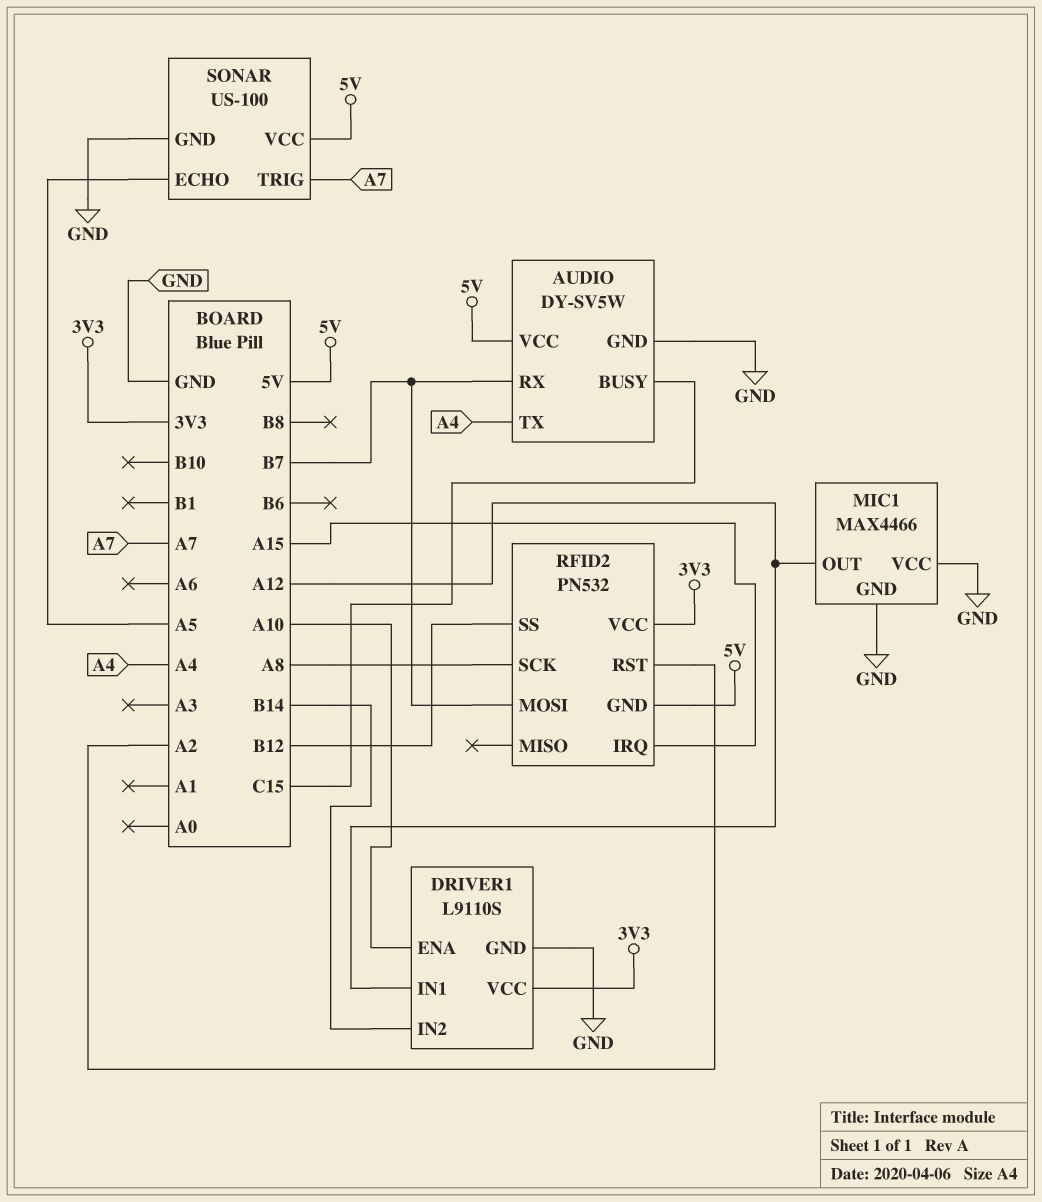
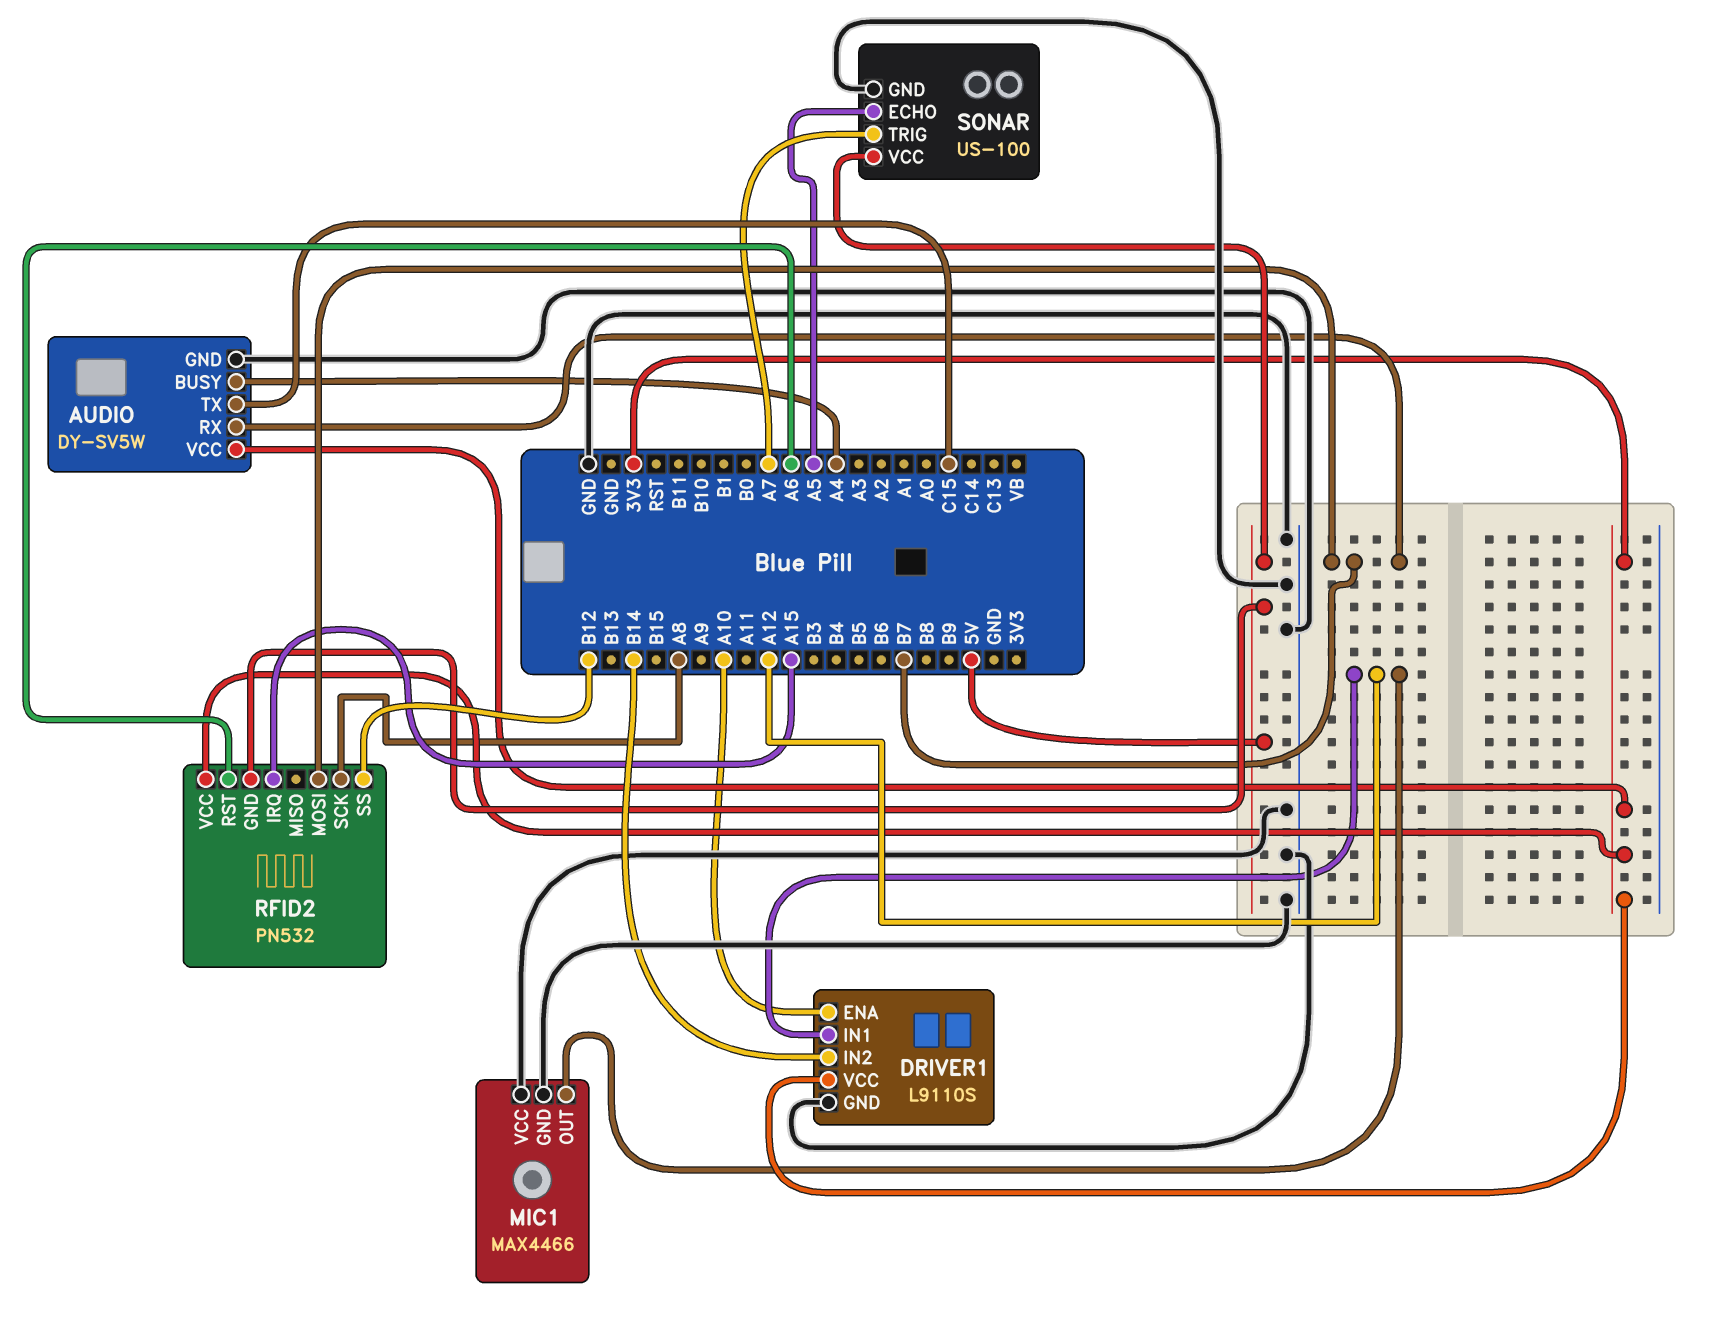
AUDIO pin BUSY: C15 -> A4
AUDIO pin TX: A4 -> C15
AUDIO pin VCC: 5V -> 3V3
RFID2 pin RST: A2 -> A6

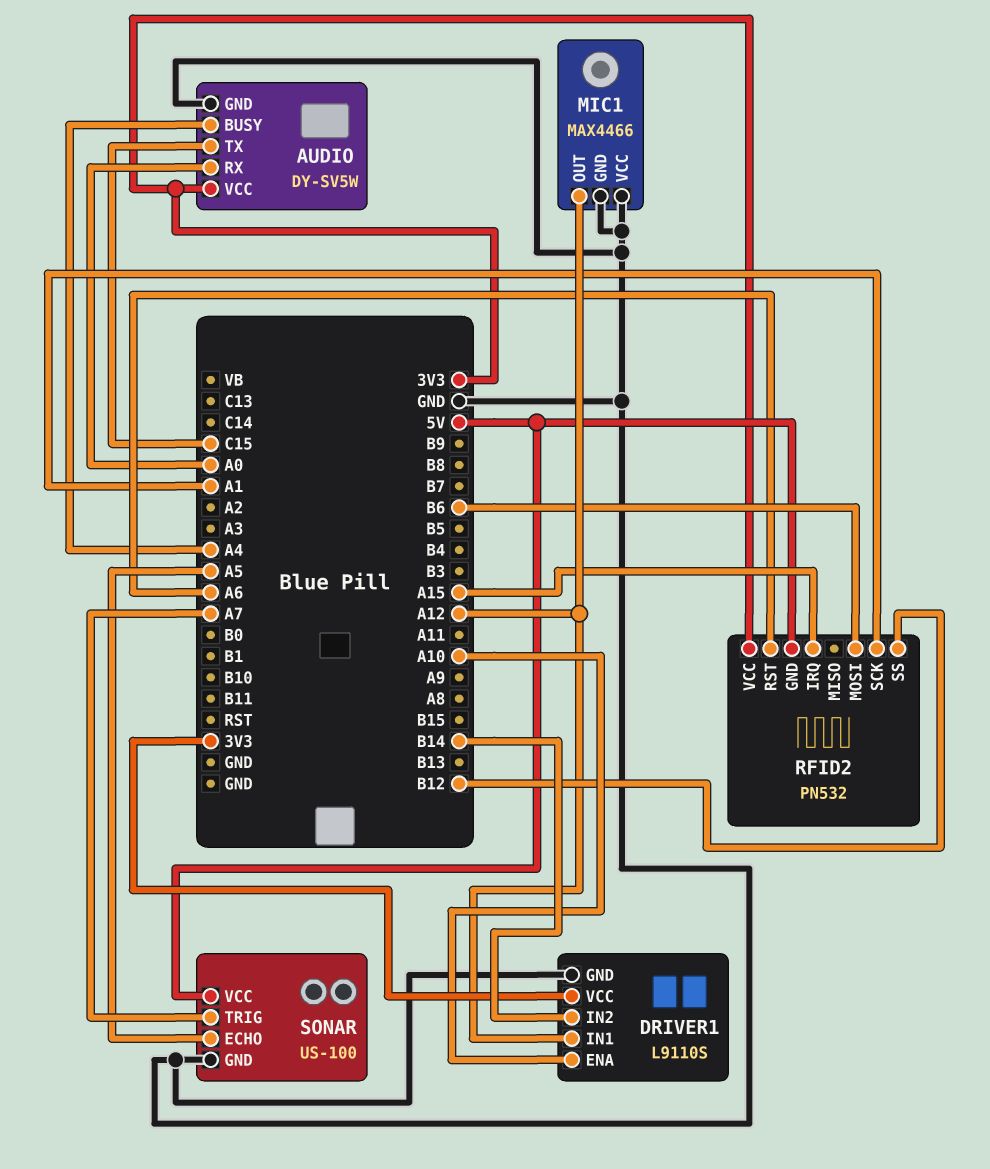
AUDIO pin RX: B7 -> A0
RFID2 pin MOSI: B7 -> B6
RFID2 pin SCK: A8 -> A1

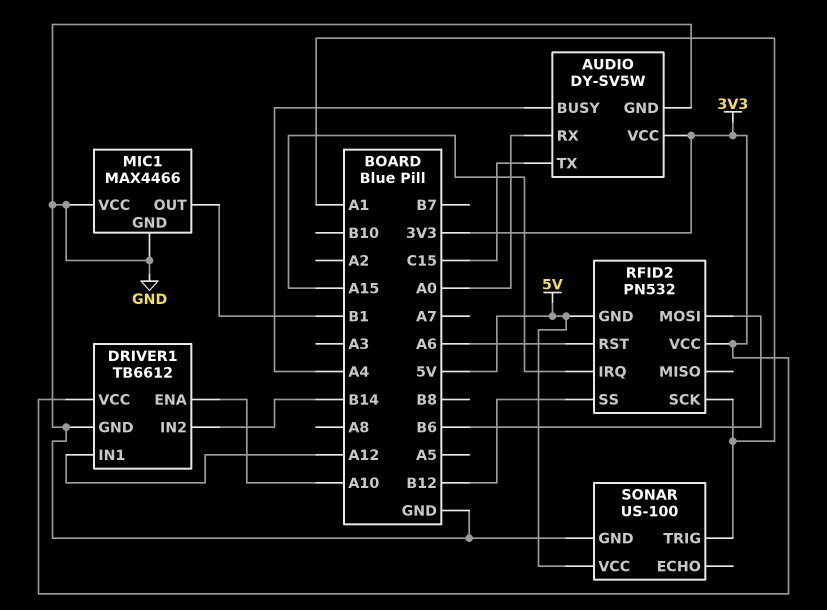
DRIVER1: L9110S -> TB6612
MIC1 pin OUT: A12 -> B1
SONAR pin ECHO: A5 -> none
SONAR pin TRIG: A7 -> A1

